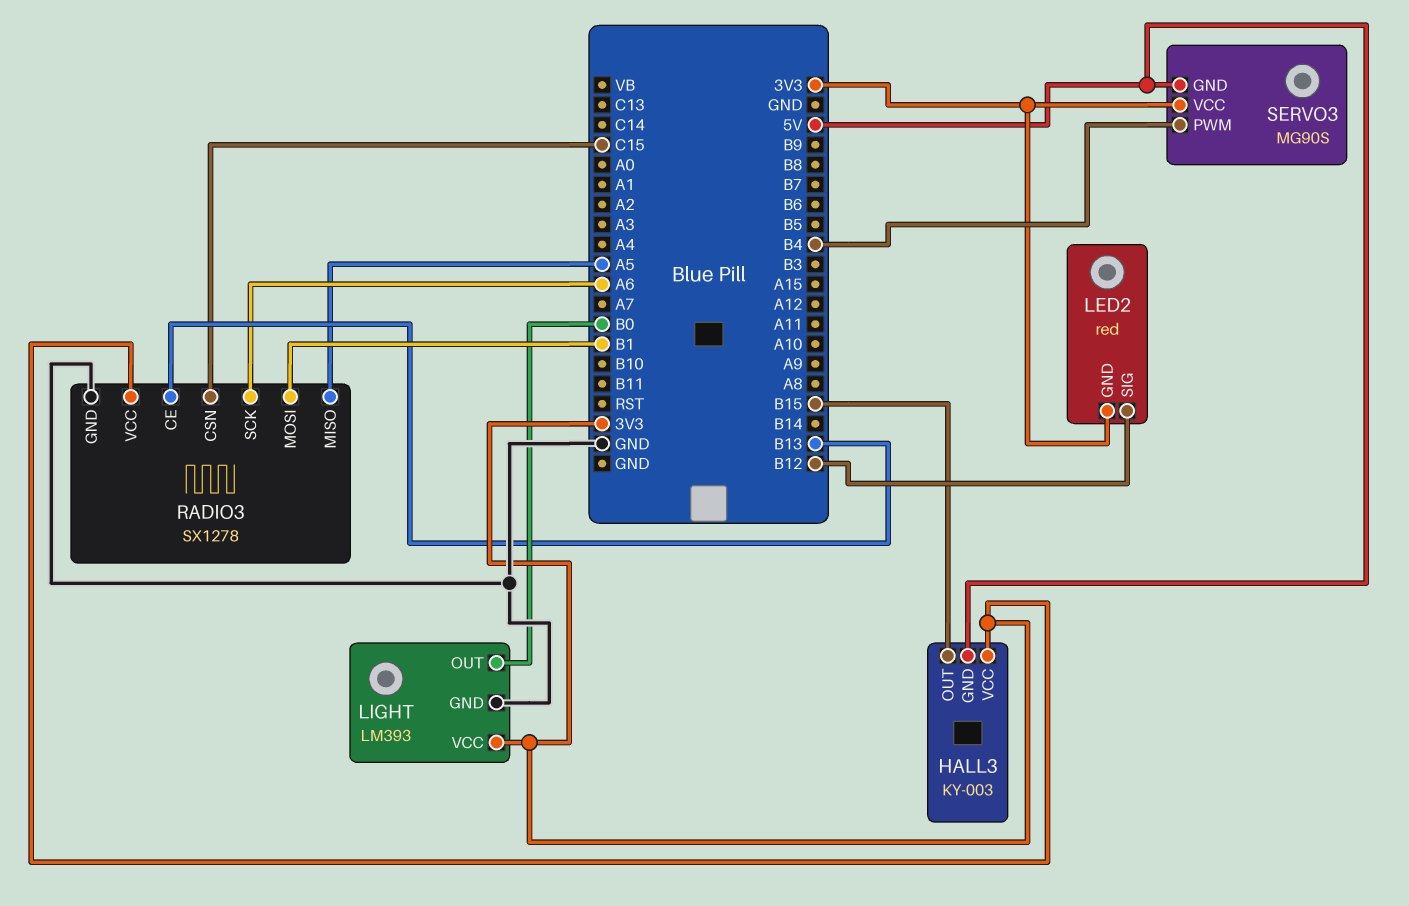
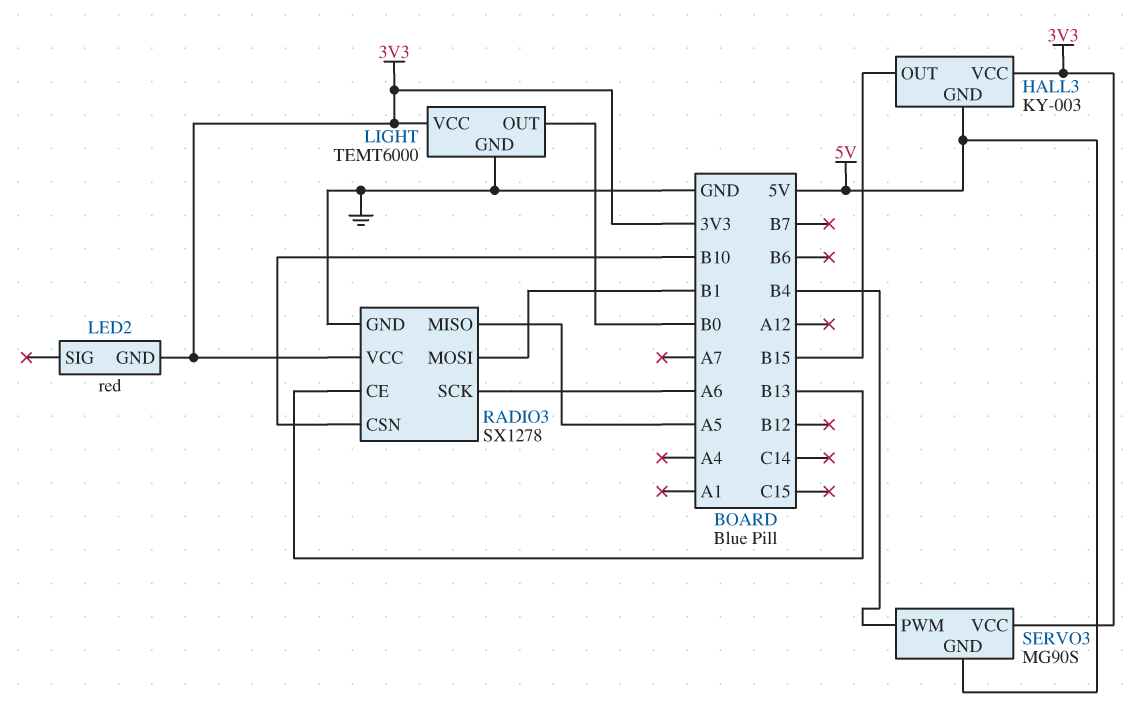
LED2 pin SIG: B12 -> none
LIGHT: LM393 -> TEMT6000
RADIO3 pin CSN: C15 -> B10

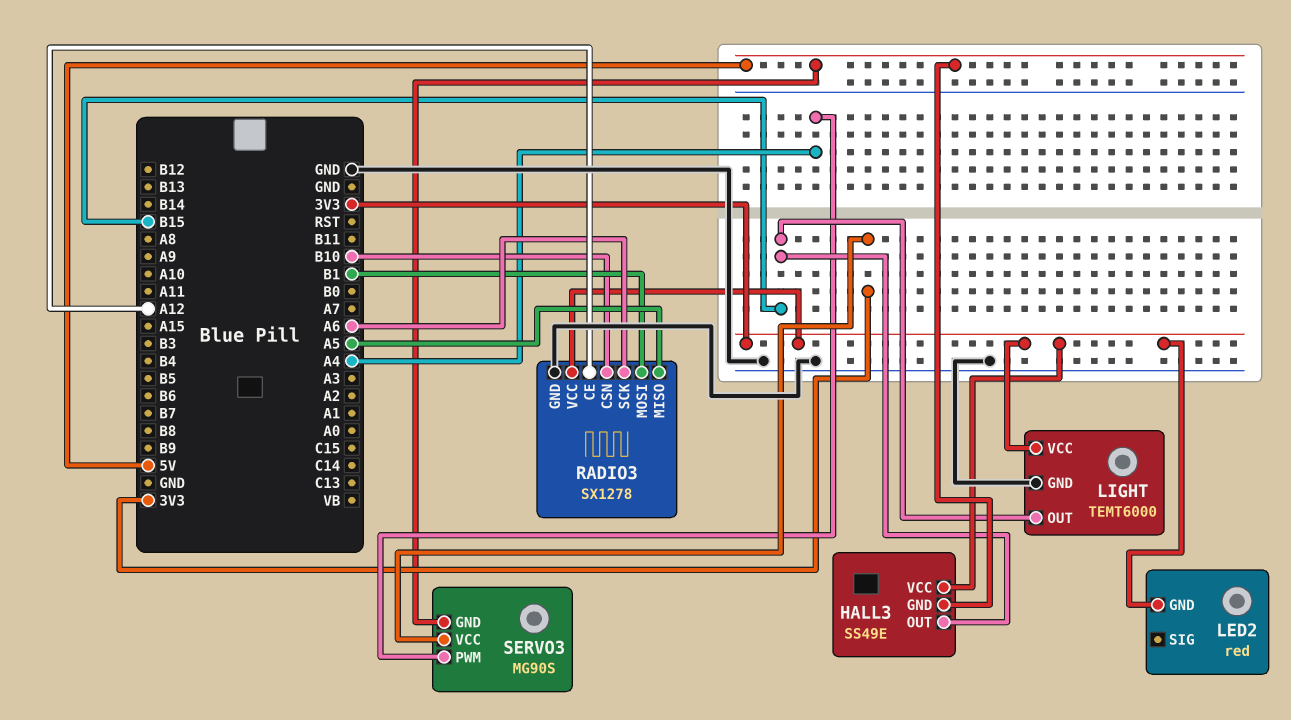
HALL3: KY-003 -> SS49E
LIGHT pin OUT: B0 -> B15
RADIO3 pin CE: B13 -> A12
SERVO3 pin PWM: B4 -> A4

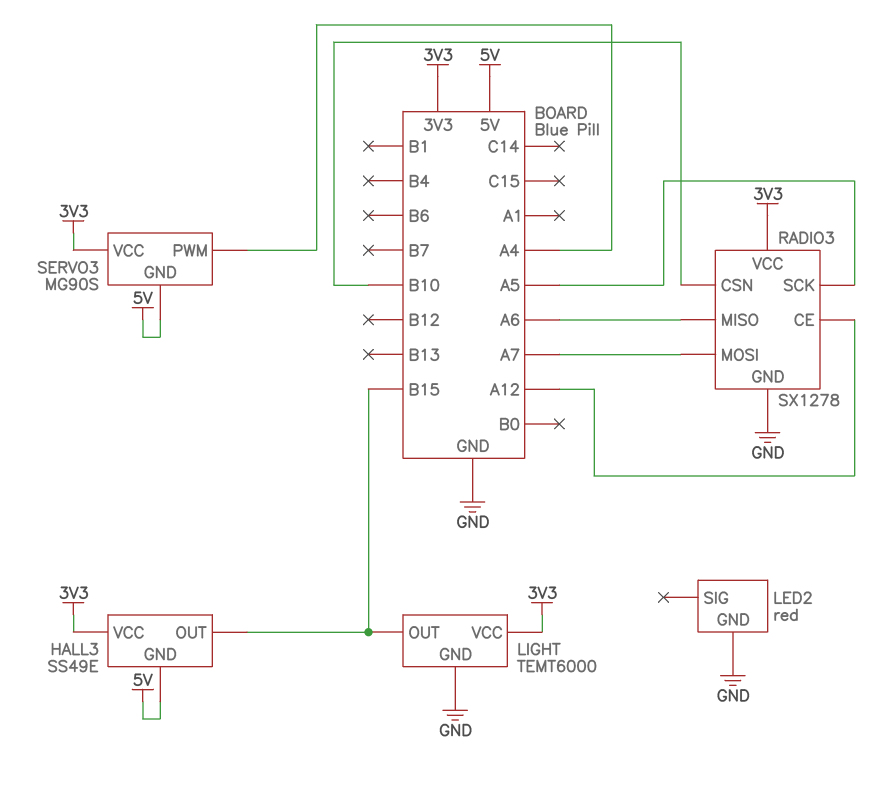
LED2 pin GND: 3V3 -> GND
RADIO3 pin MISO: A5 -> A6
RADIO3 pin MOSI: B1 -> A7
RADIO3 pin SCK: A6 -> A5

